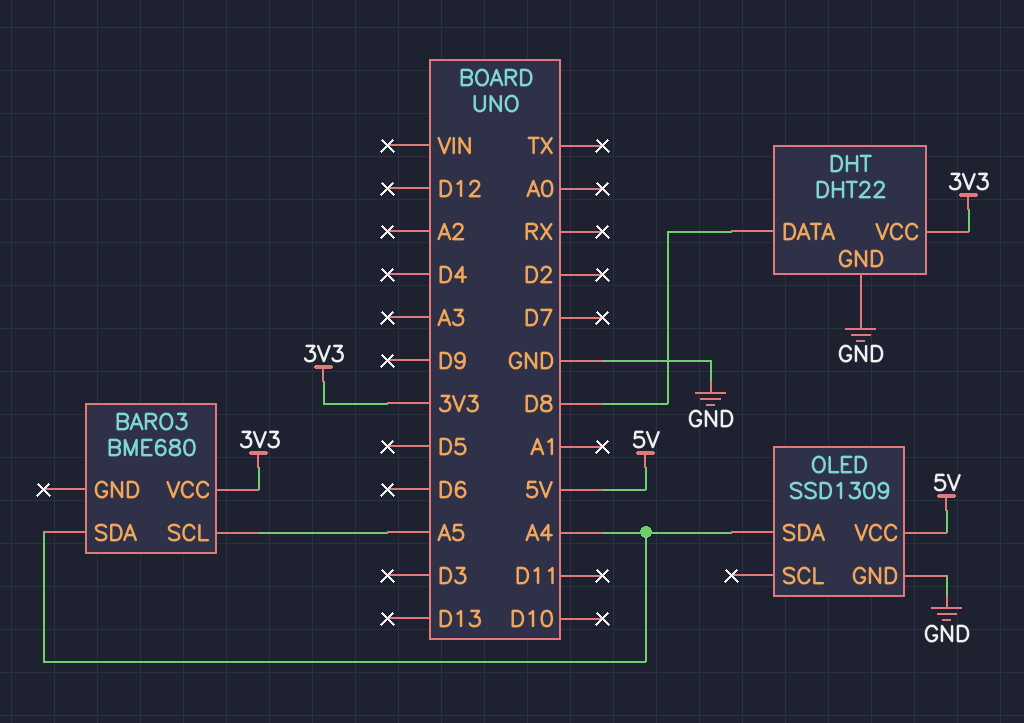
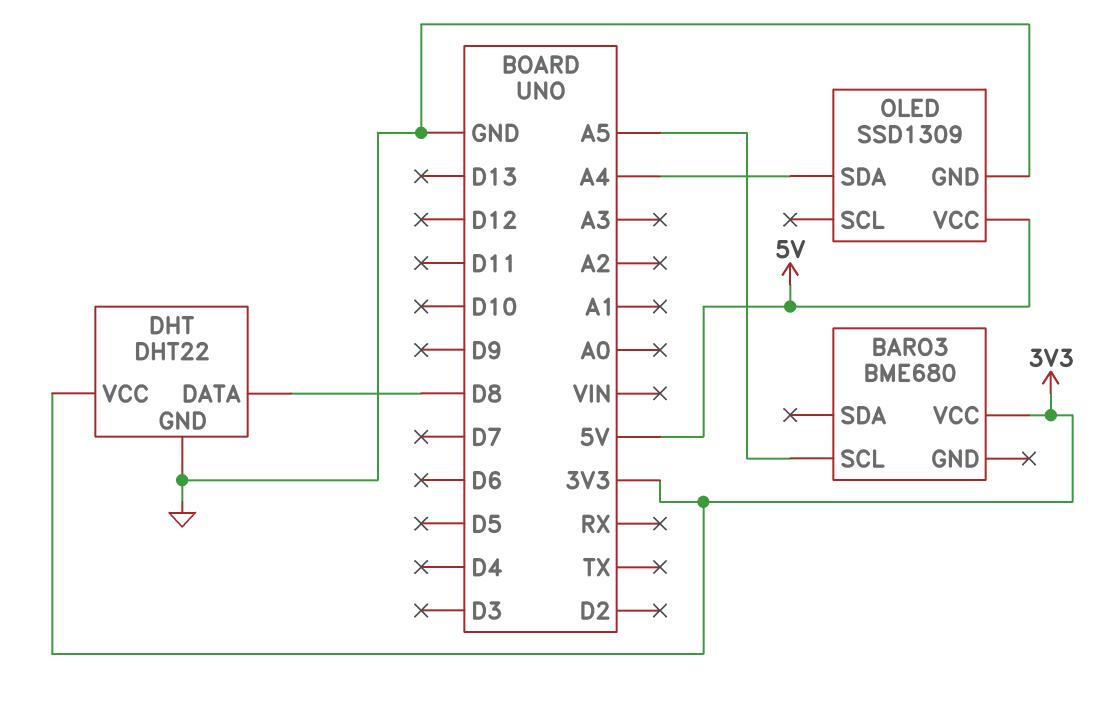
BARO3 pin SDA: A4 -> none

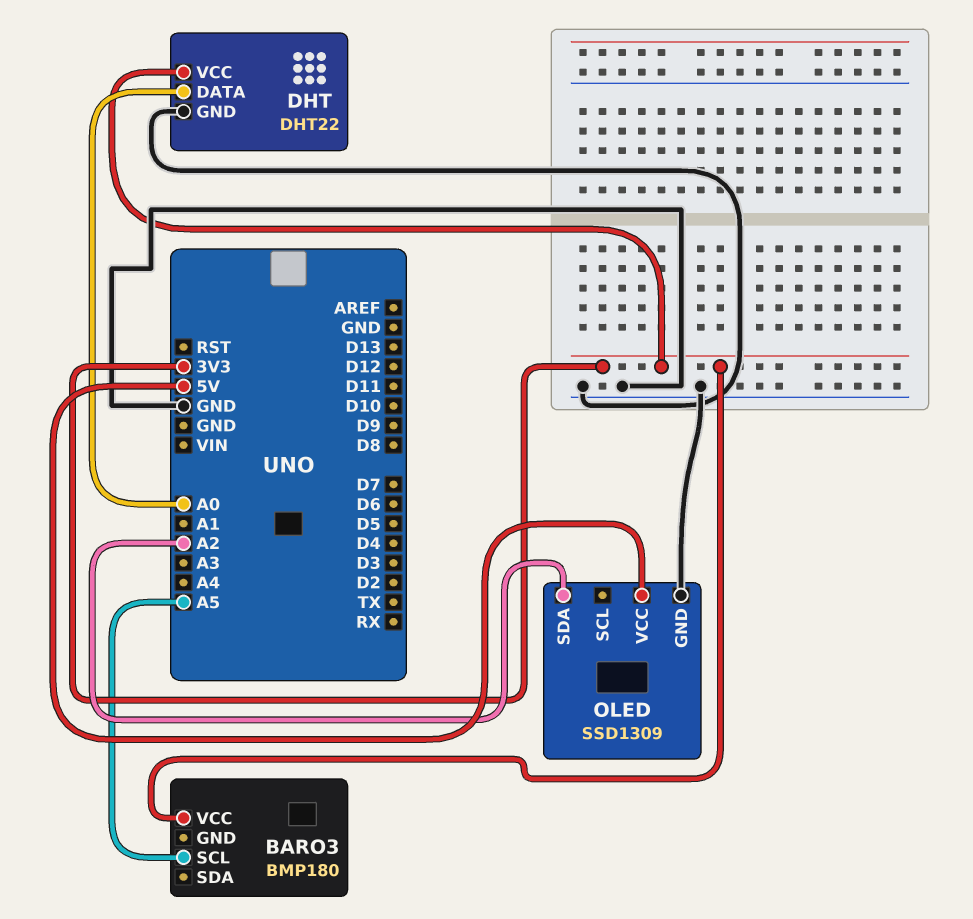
BARO3: BME680 -> BMP180
DHT pin DATA: D8 -> A0
OLED pin SDA: A4 -> A2

